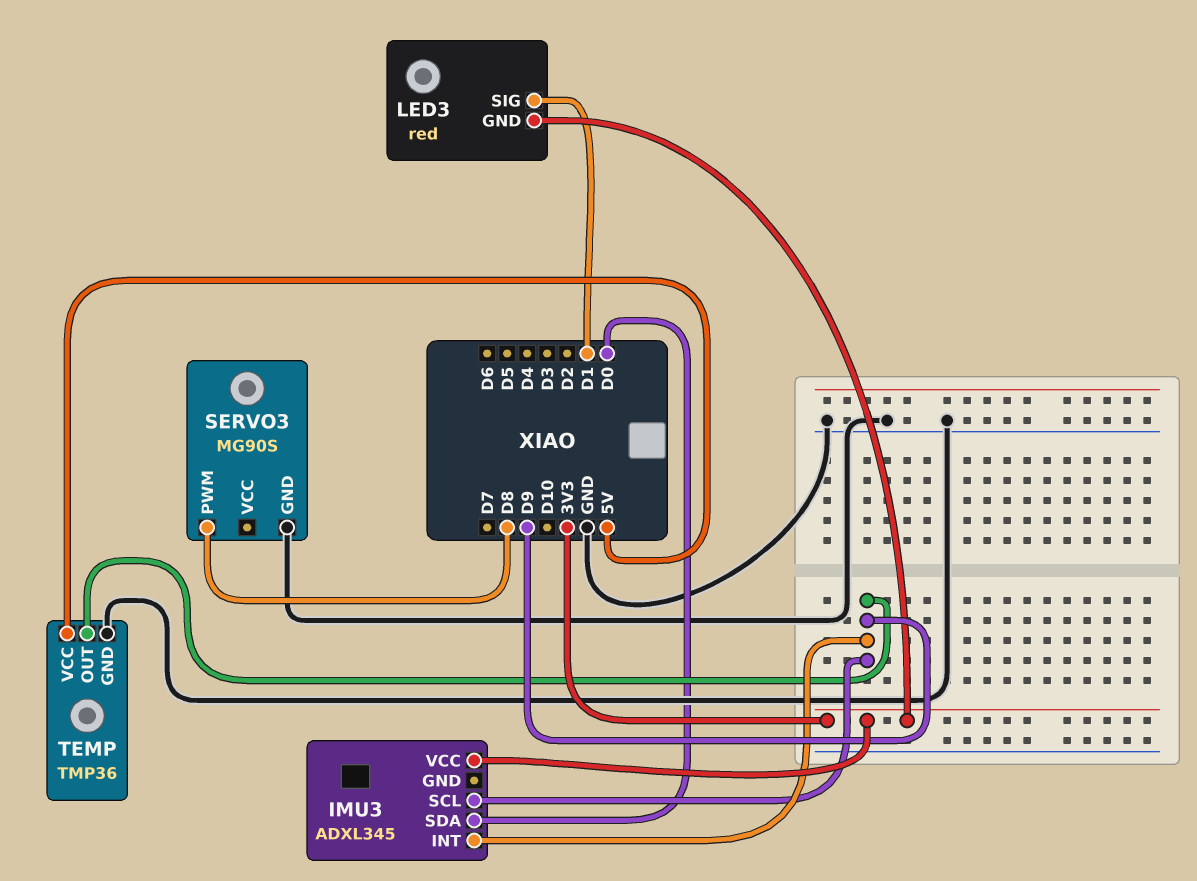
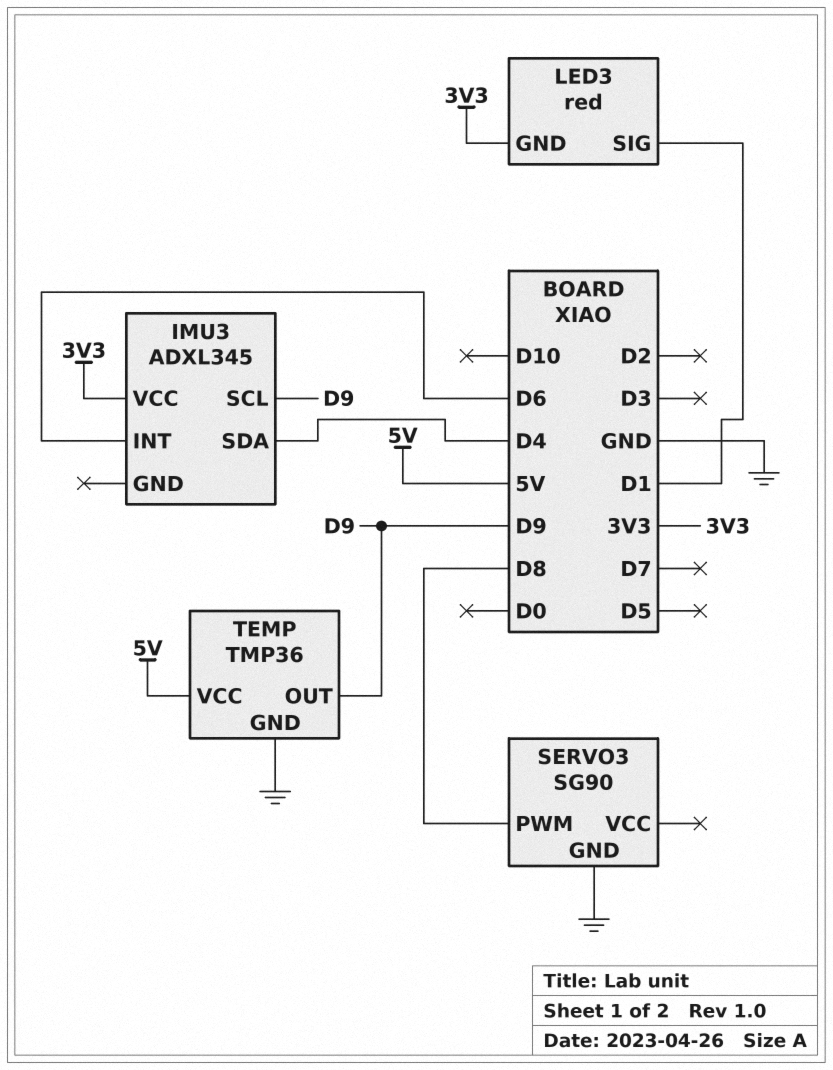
IMU3 pin INT: D9 -> D6
IMU3 pin SDA: D0 -> D4
SERVO3: MG90S -> SG90

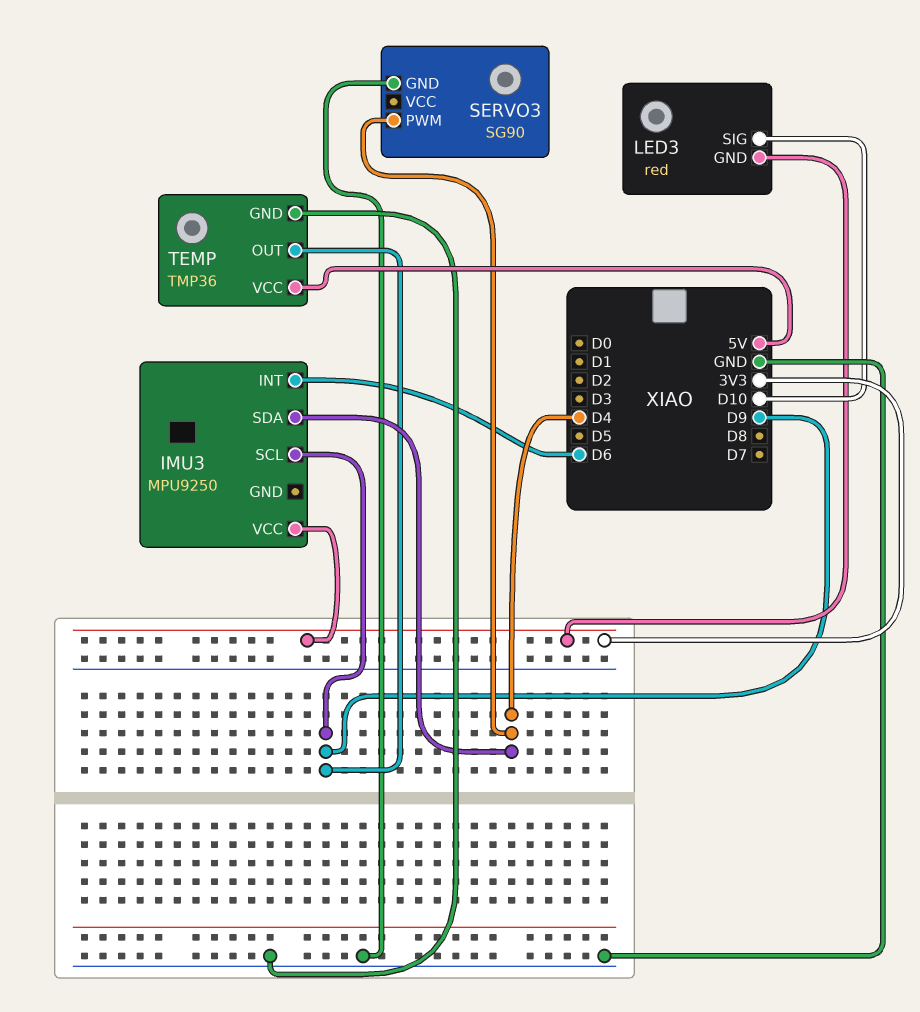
IMU3: ADXL345 -> MPU9250
LED3 pin SIG: D1 -> D10
SERVO3 pin PWM: D8 -> D4

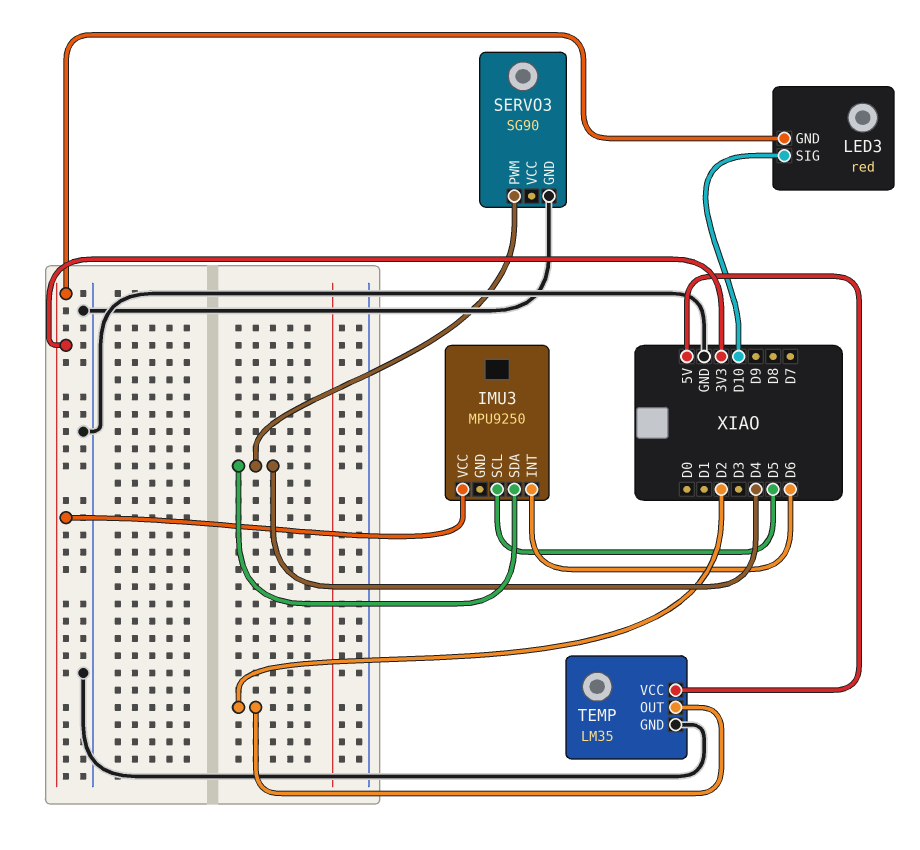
IMU3 pin SCL: D9 -> D5
TEMP: TMP36 -> LM35
TEMP pin OUT: D9 -> D2

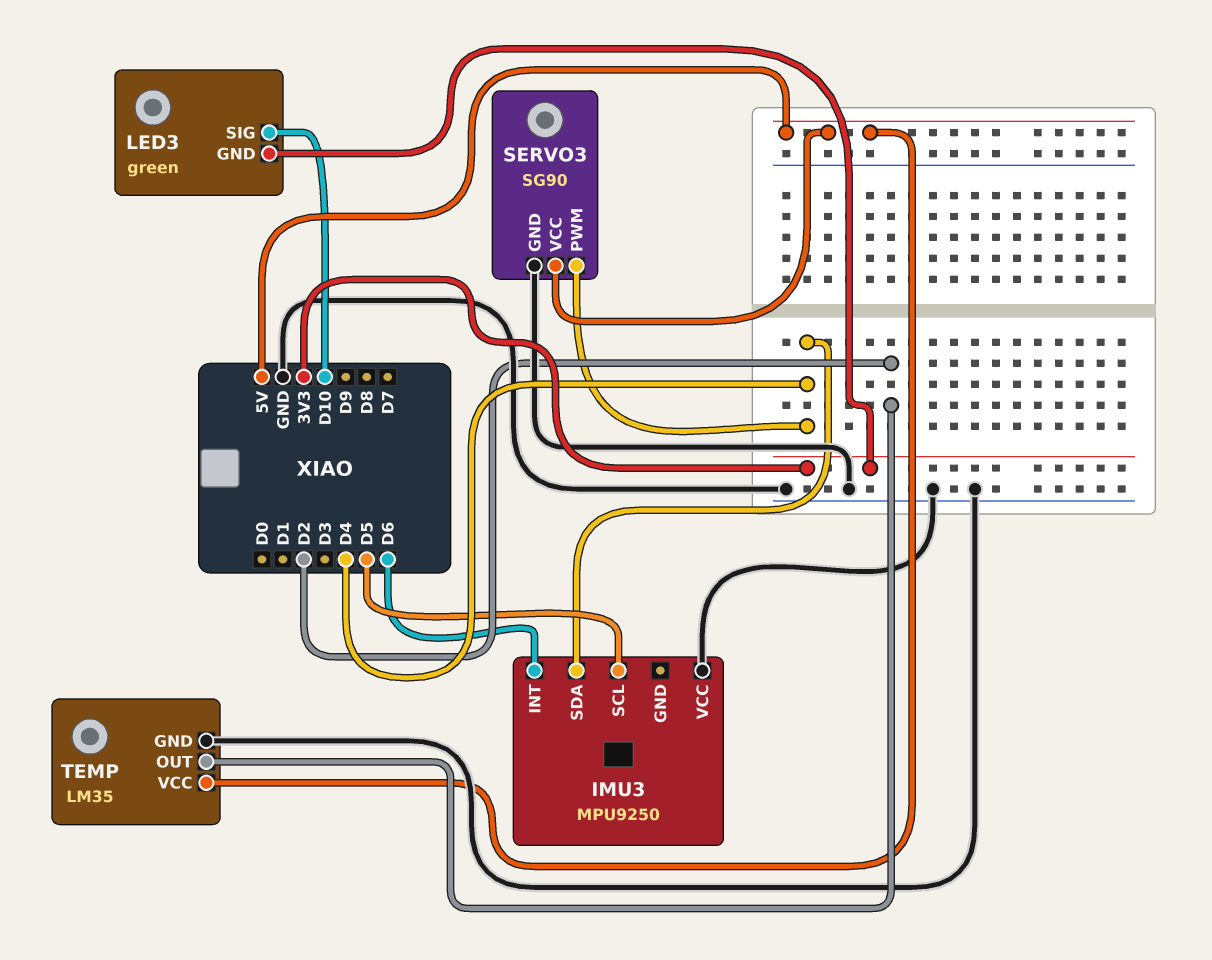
IMU3 pin VCC: 3V3 -> GND
LED3: red -> green
SERVO3 pin VCC: none -> 5V

